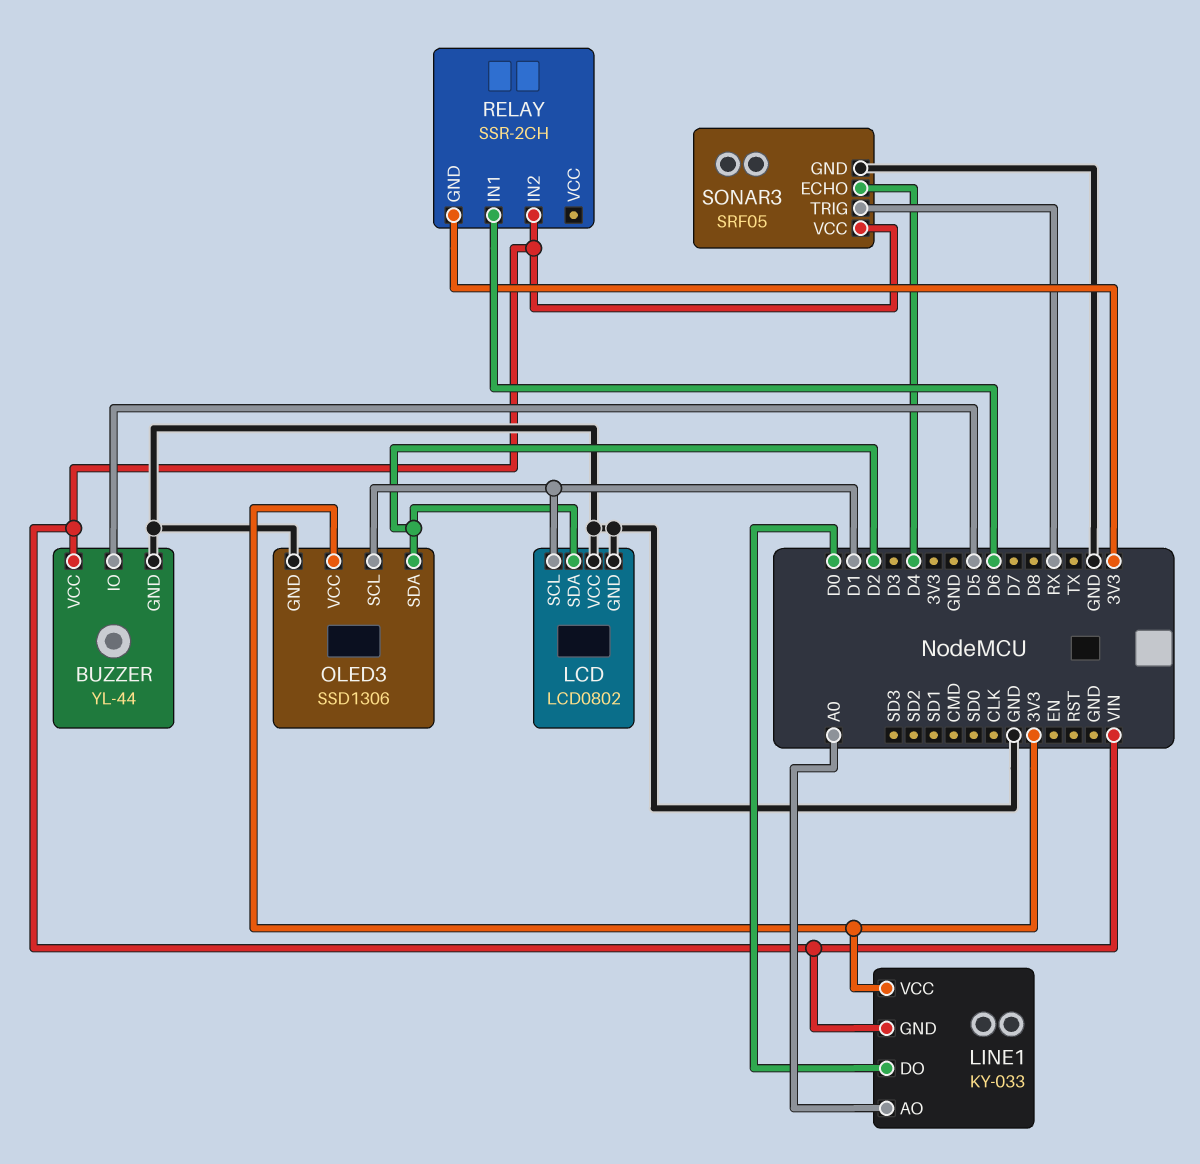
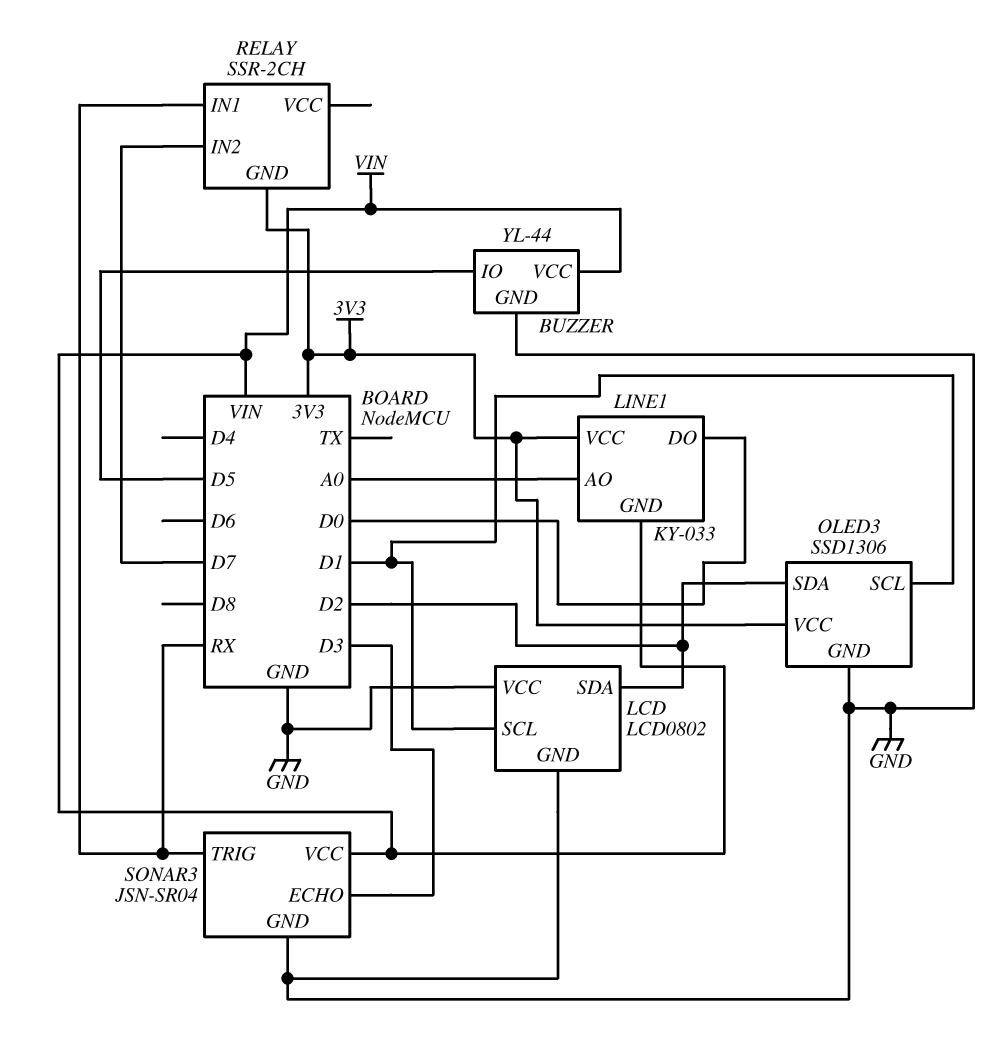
RELAY pin IN1: D6 -> RX
RELAY pin IN2: VIN -> D7
SONAR3: SRF05 -> JSN-SR04
SONAR3 pin ECHO: D4 -> D3

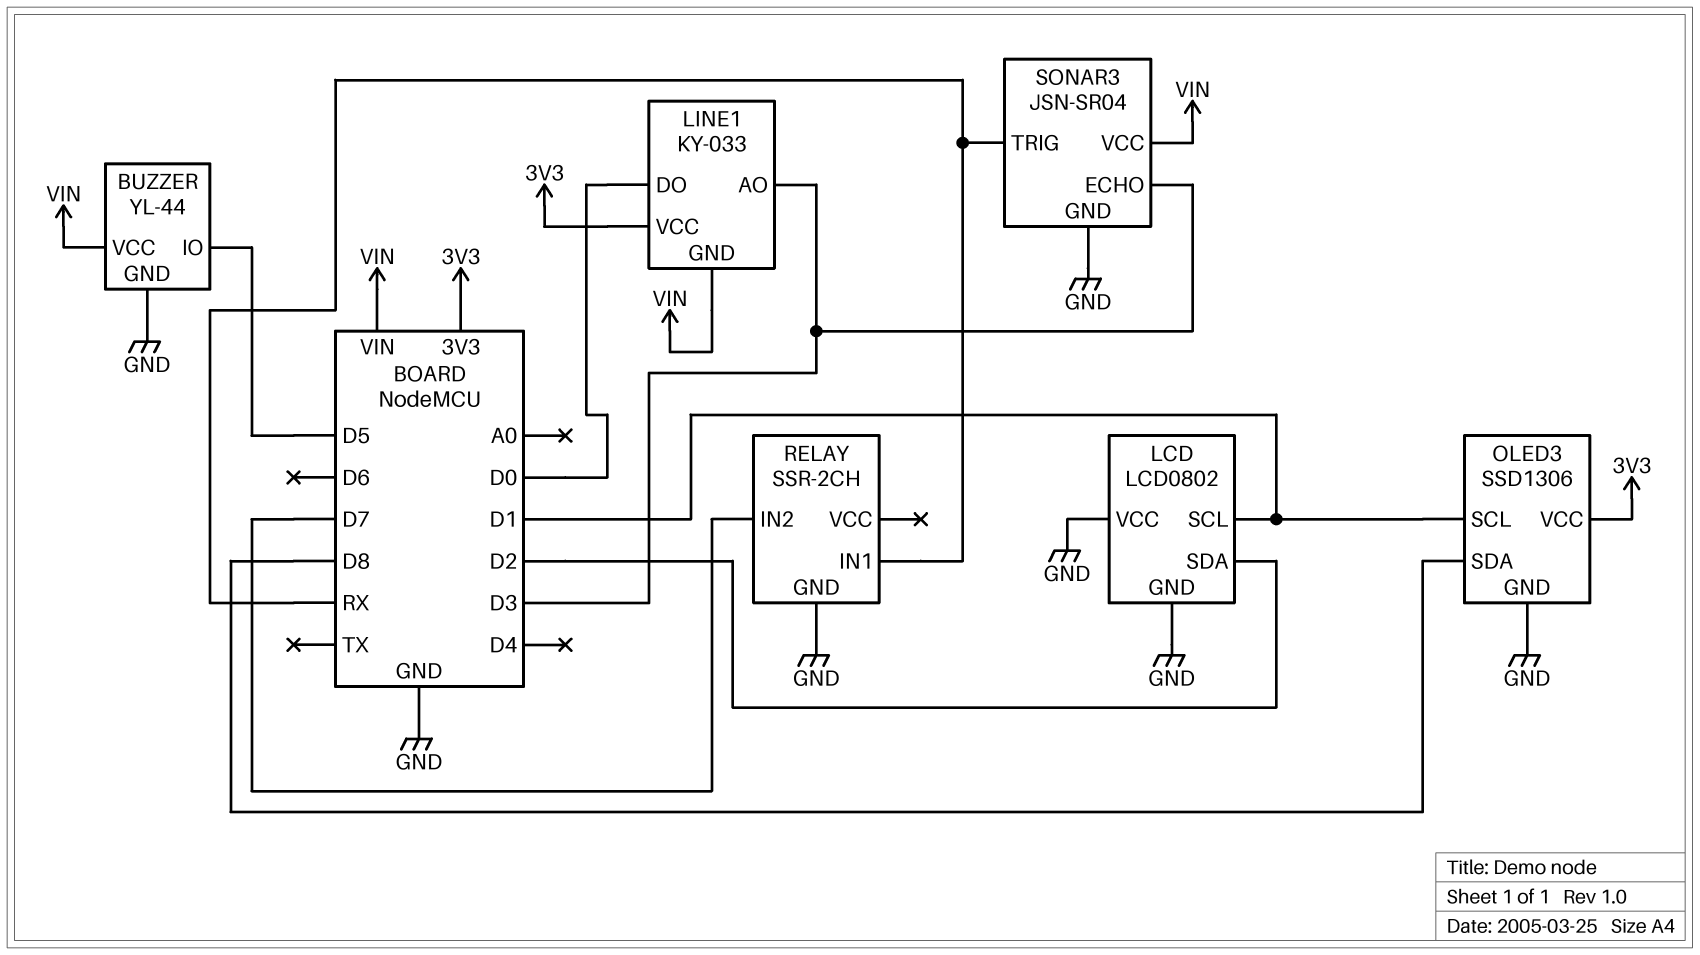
LINE1 pin AO: A0 -> D3
OLED3 pin SDA: D2 -> D8
RELAY pin GND: 3V3 -> GND

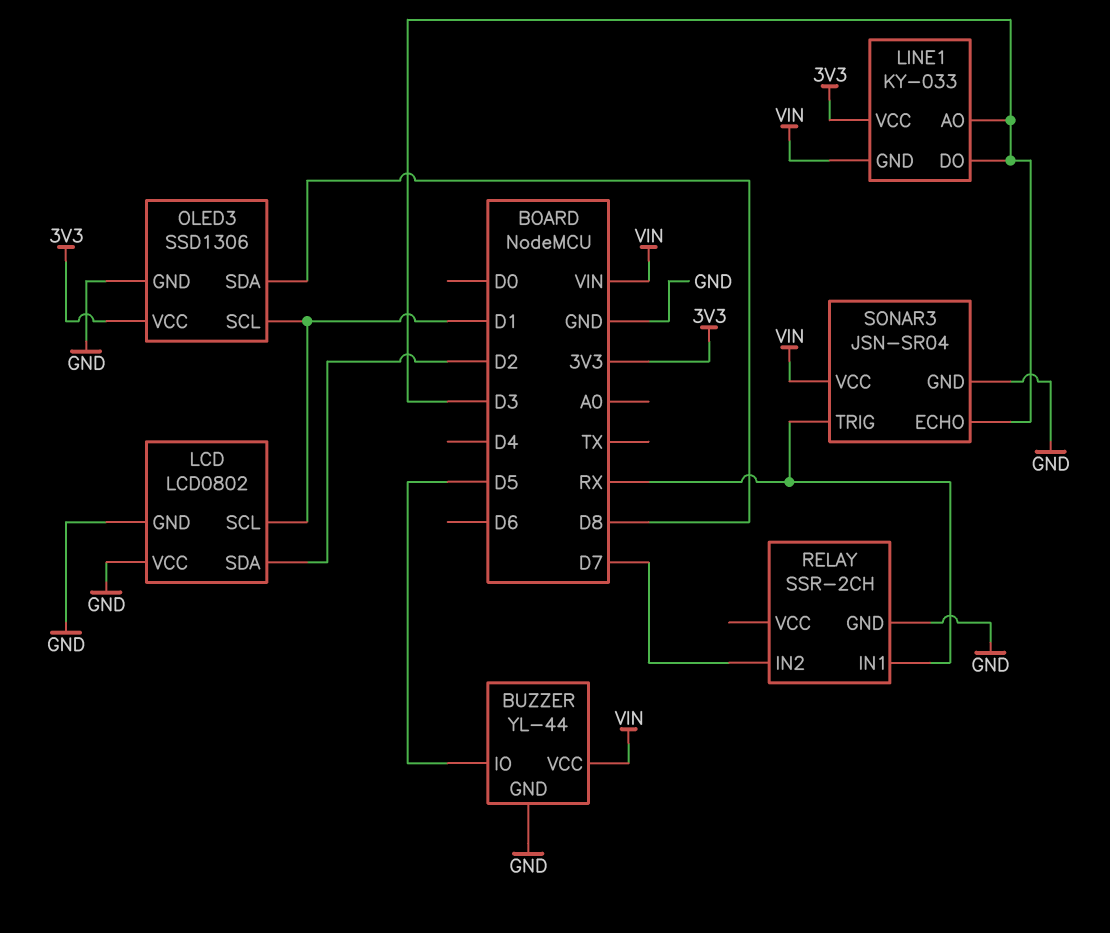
LINE1 pin DO: D0 -> D3

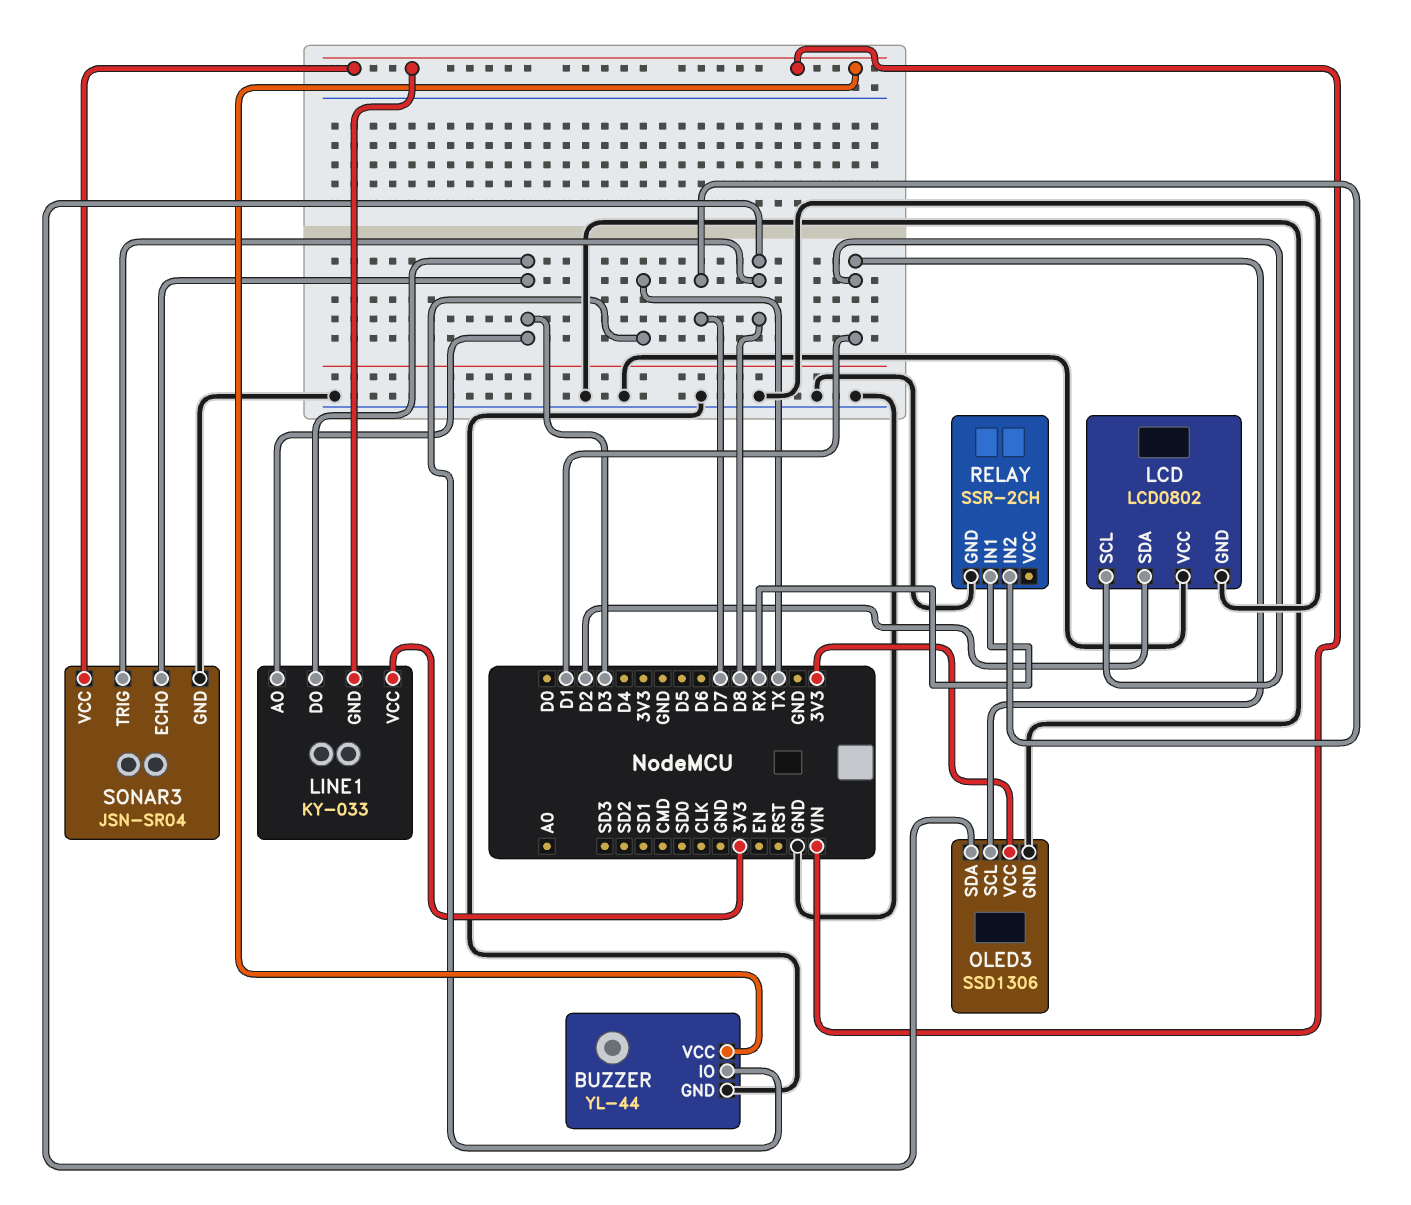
BUZZER pin IO: D5 -> TX
SONAR3 pin TRIG: RX -> D8

